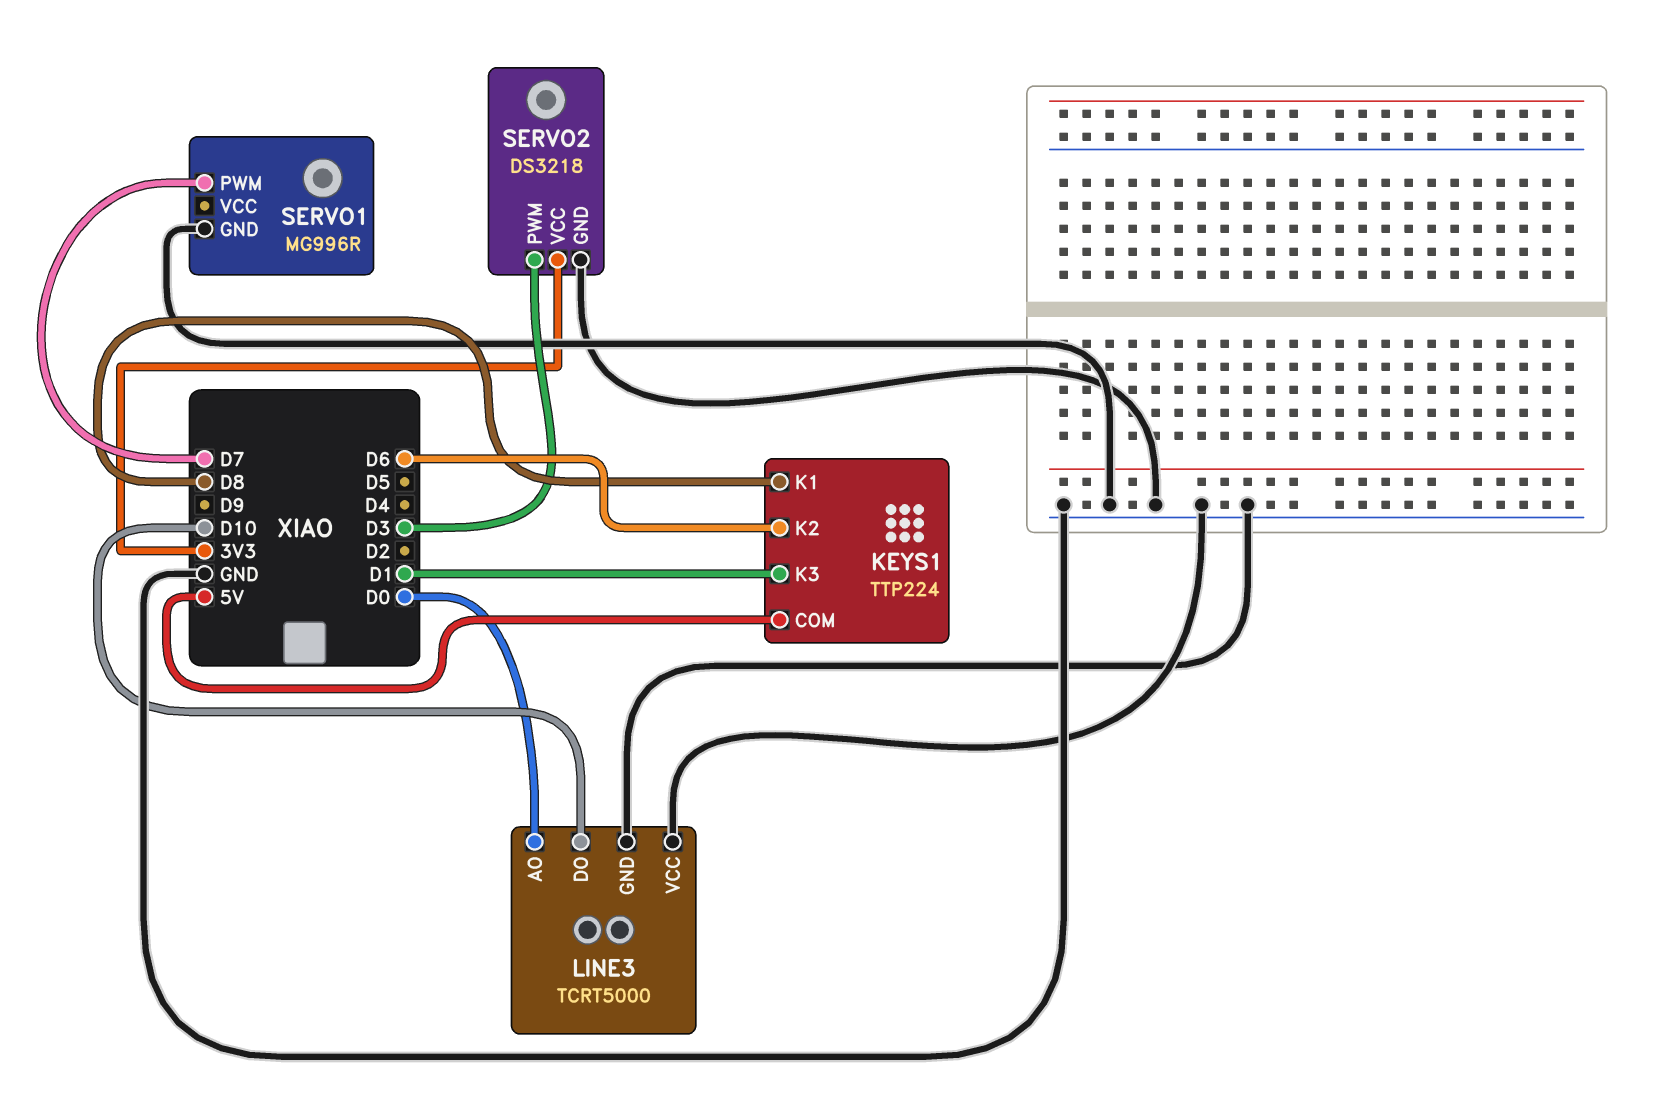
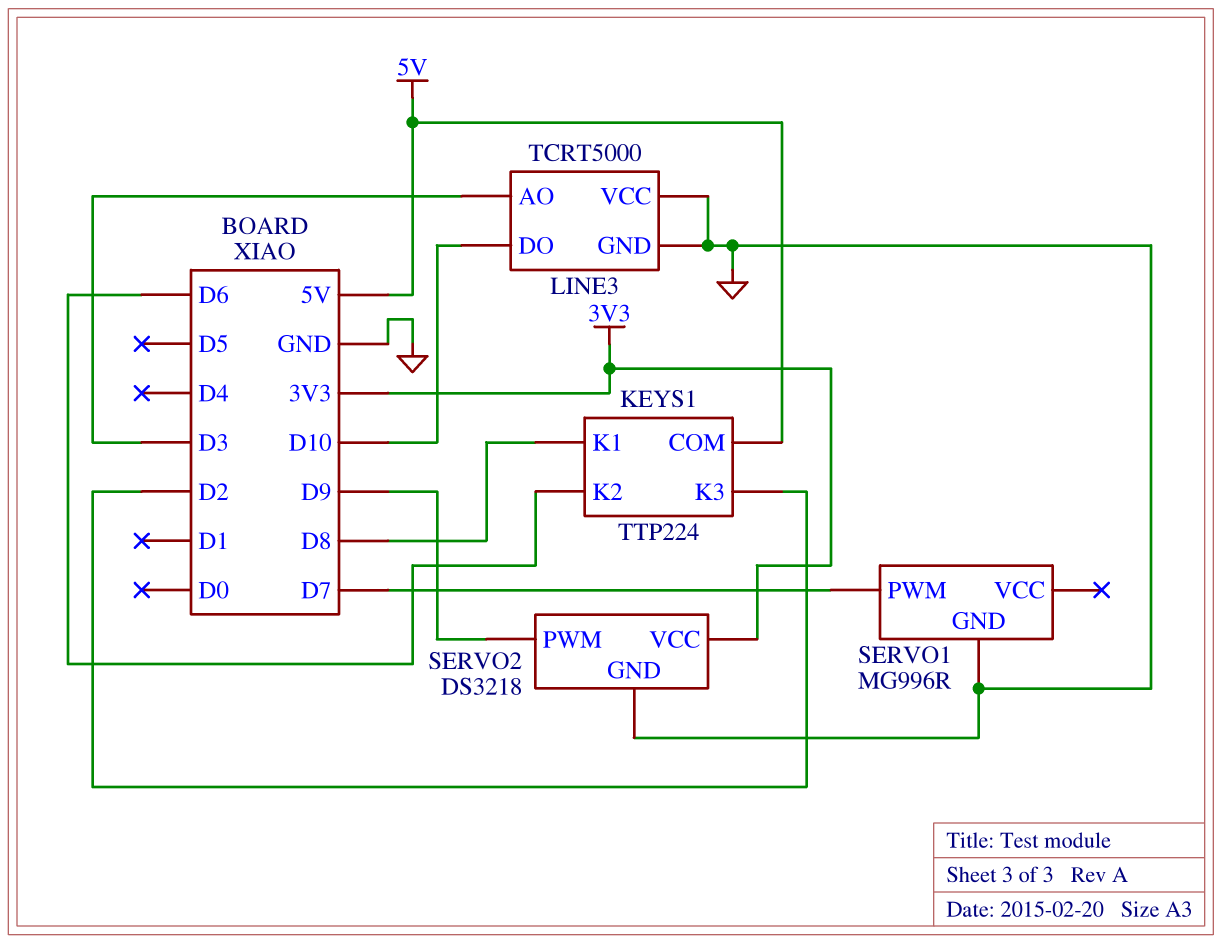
KEYS1 pin K3: D1 -> D2
LINE3 pin AO: D0 -> D3
SERVO2 pin PWM: D3 -> D9

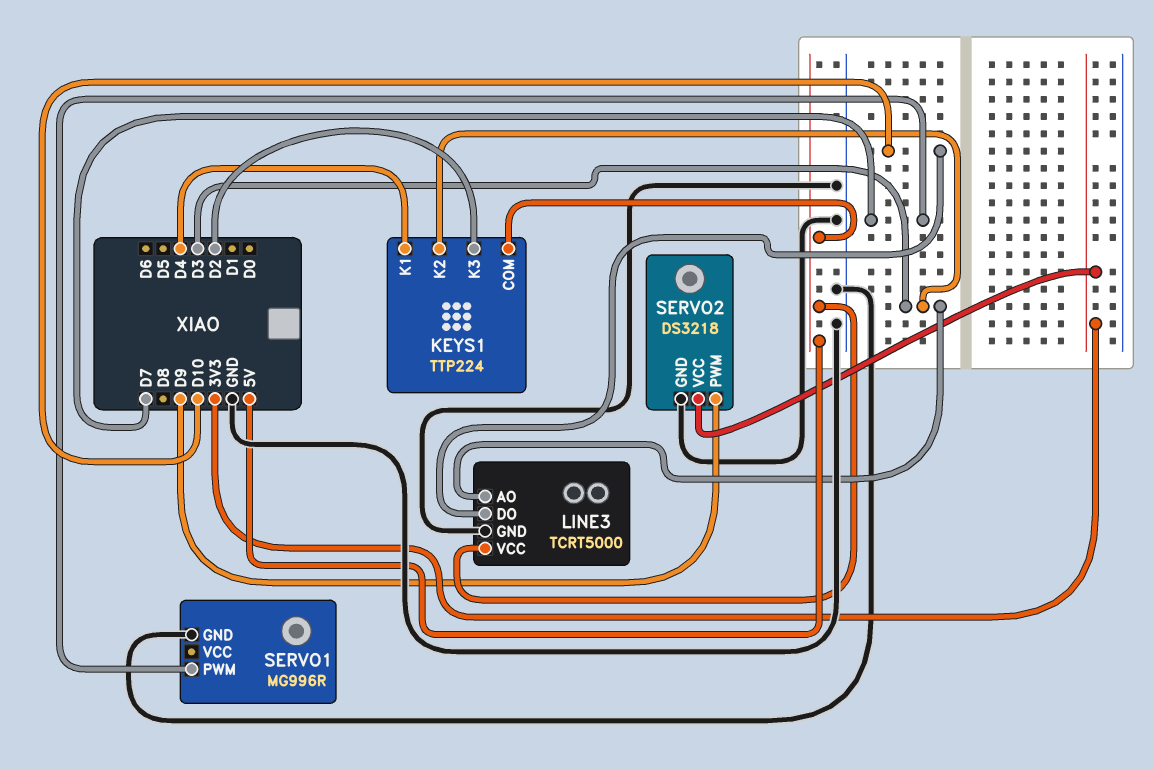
KEYS1 pin K1: D8 -> D4
KEYS1 pin K2: D6 -> D3
LINE3 pin VCC: GND -> 5V

